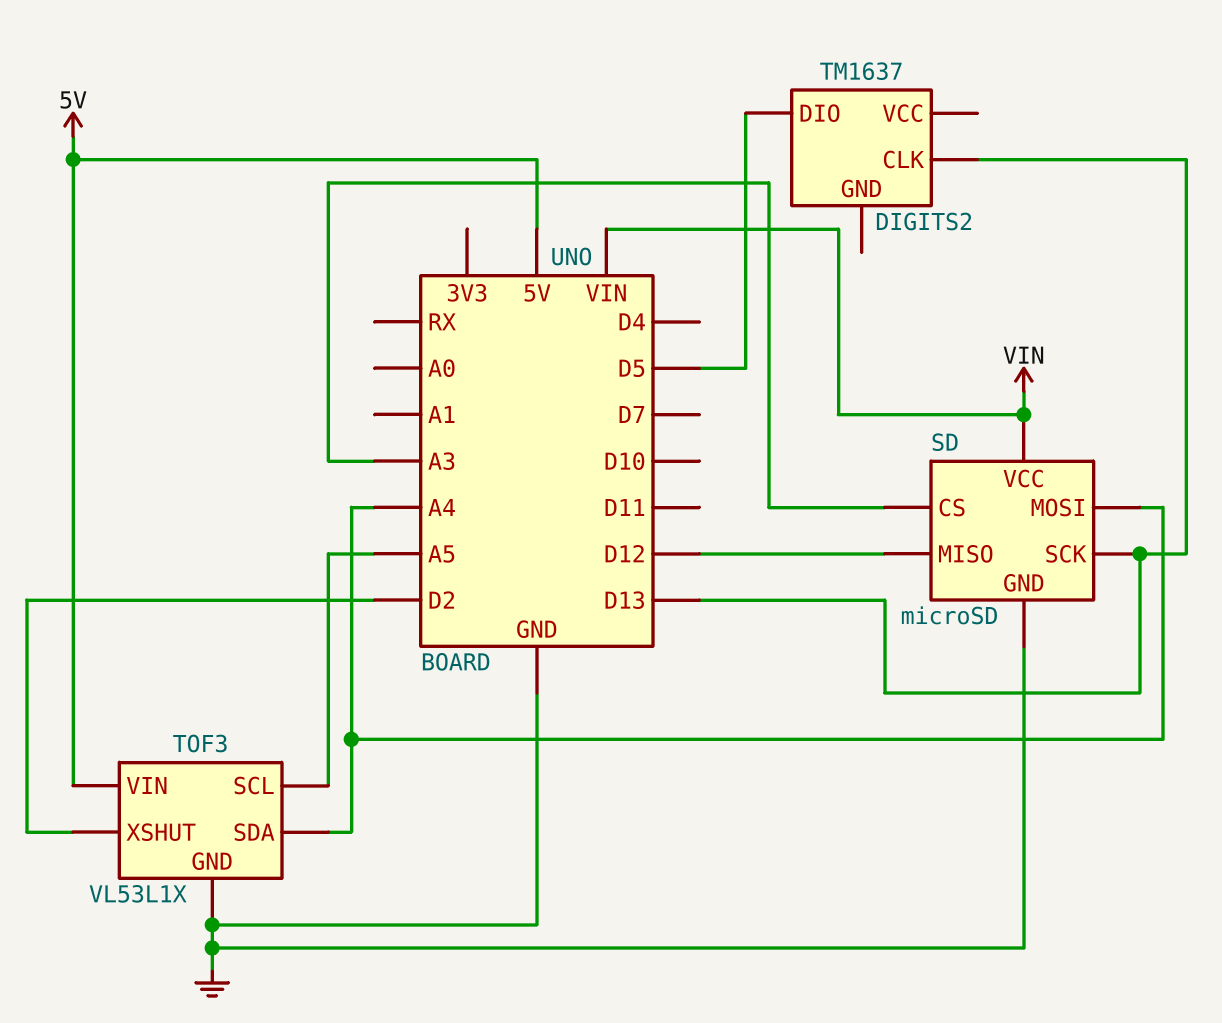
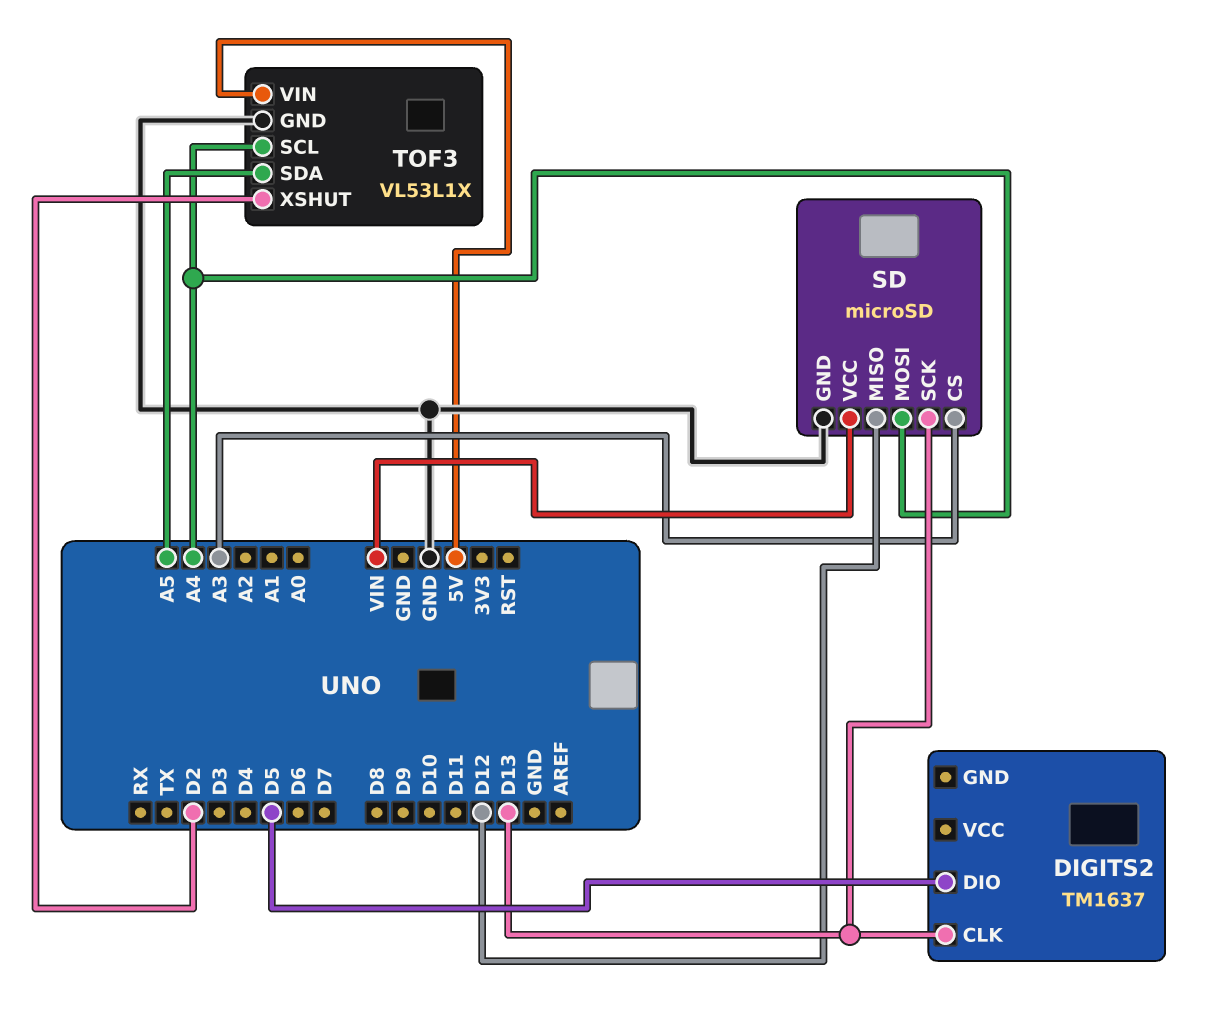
TOF3 pin SCL: A5 -> A4
TOF3 pin SDA: A4 -> A5

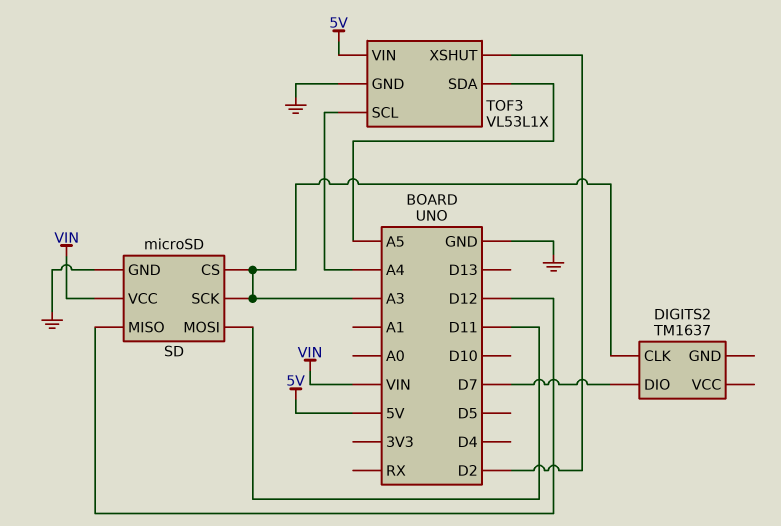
DIGITS2 pin CLK: D13 -> A3
DIGITS2 pin DIO: D5 -> D7
SD pin MOSI: A4 -> D11
SD pin SCK: D13 -> A3

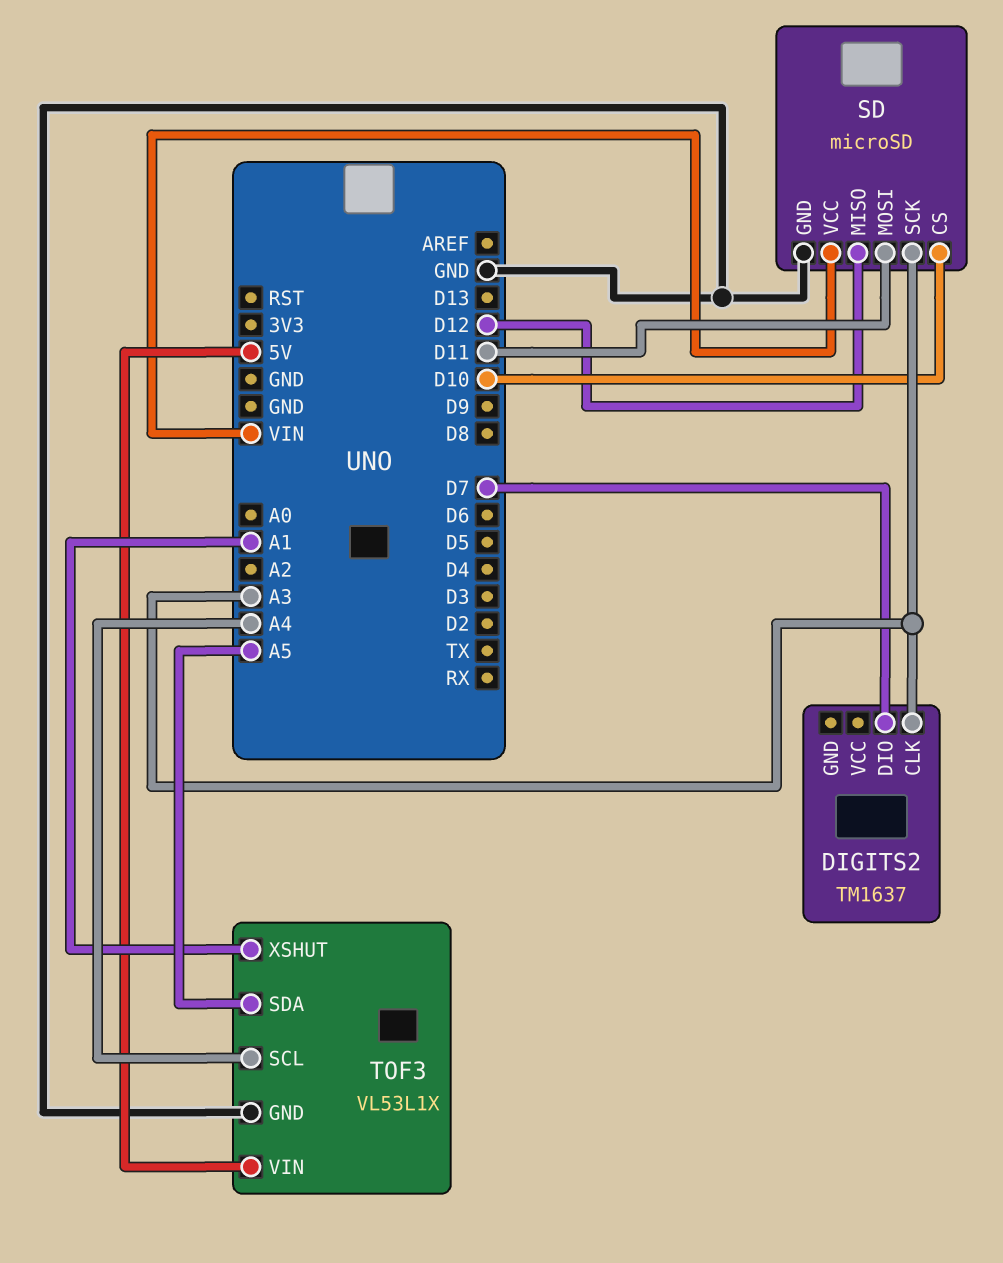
SD pin CS: A3 -> D10
TOF3 pin XSHUT: D2 -> A1

